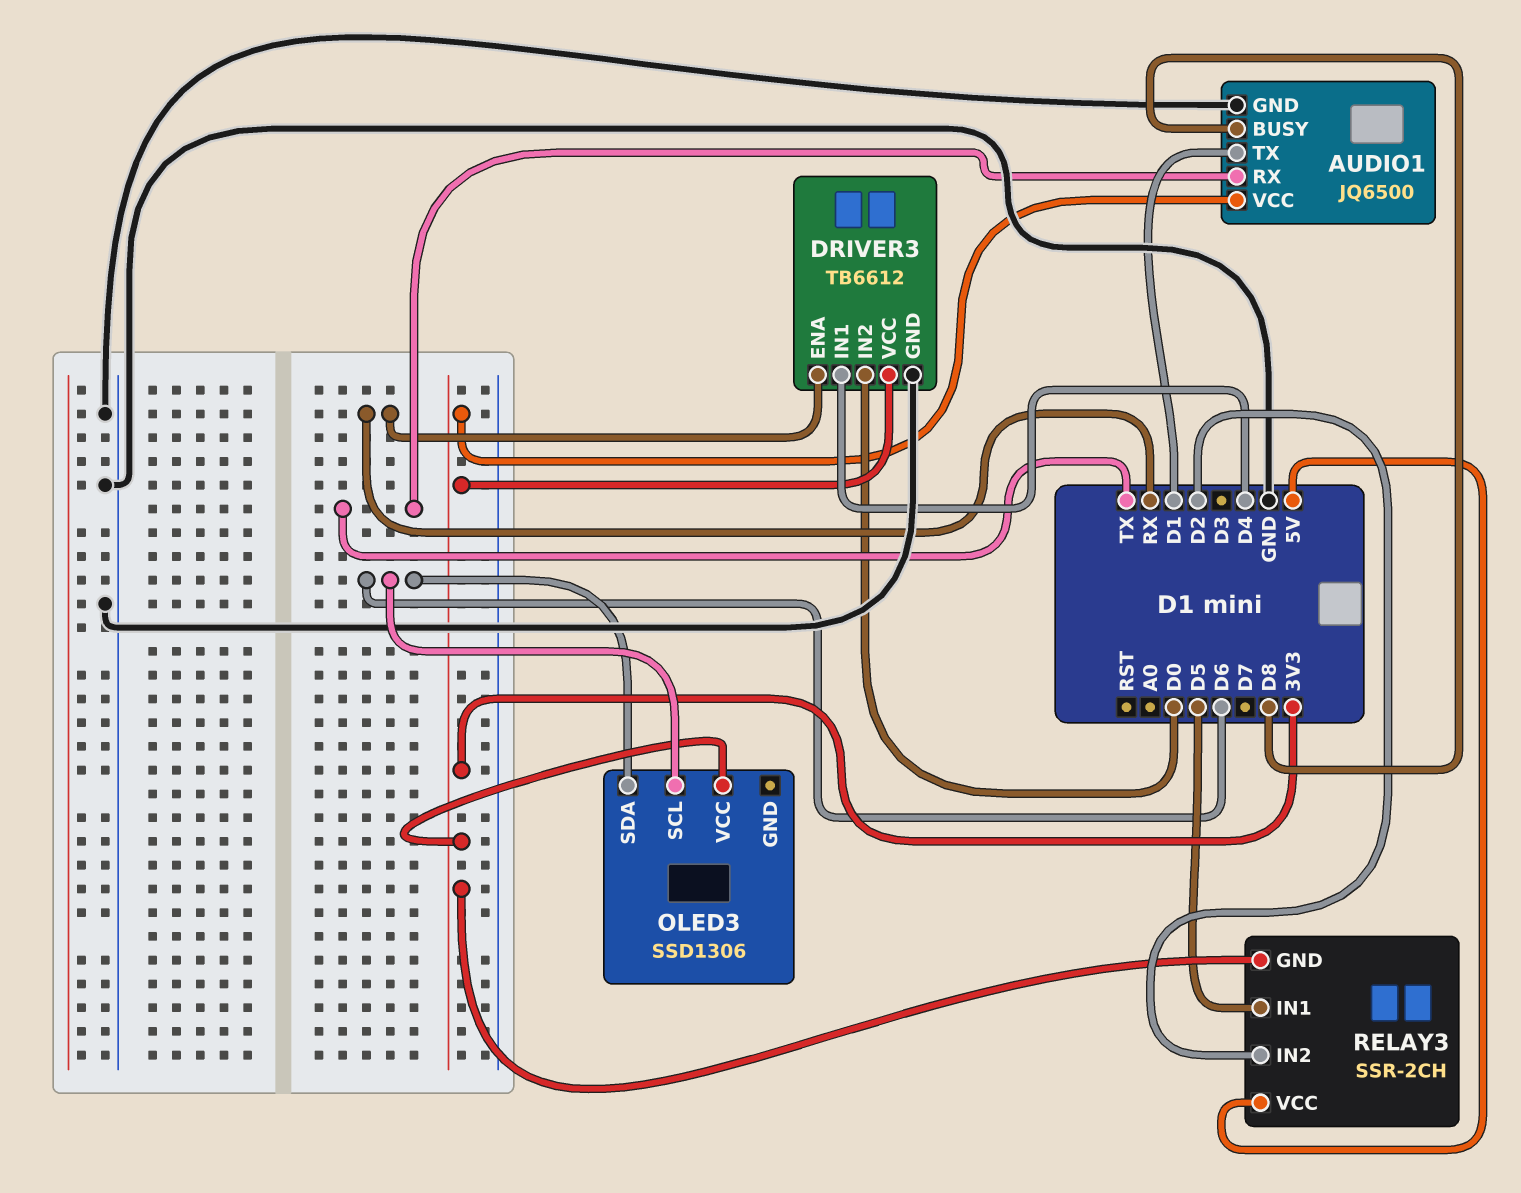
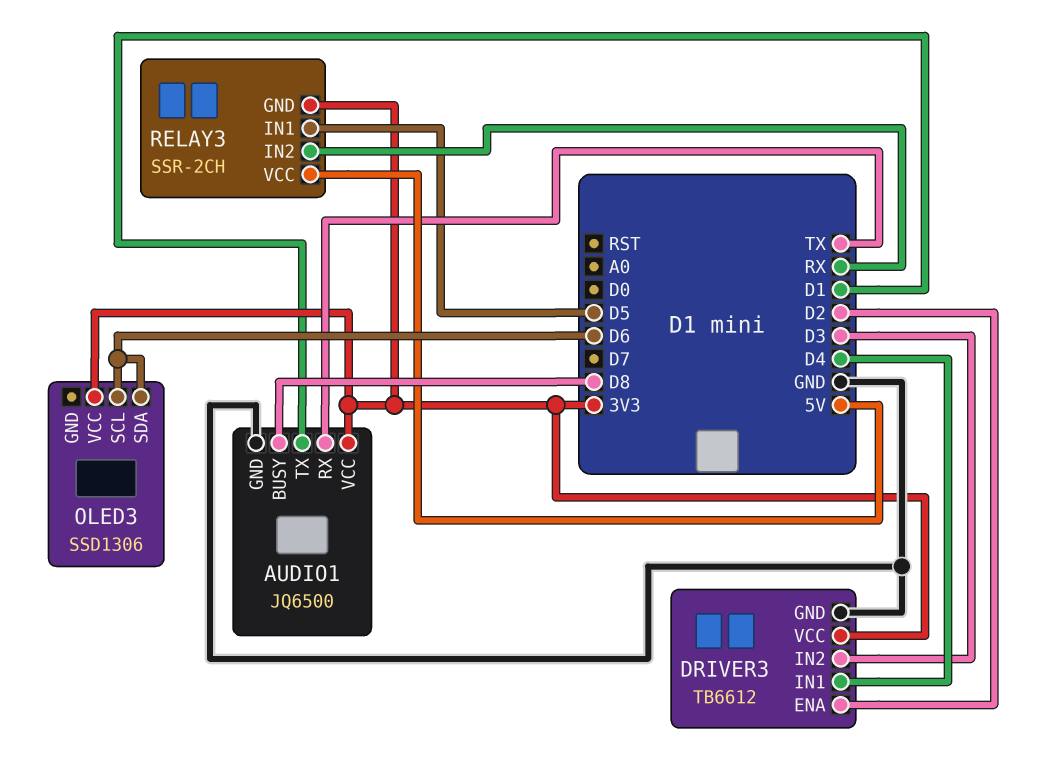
DRIVER3 pin ENA: RX -> D2
DRIVER3 pin IN2: D0 -> D3
RELAY3 pin IN2: D2 -> RX

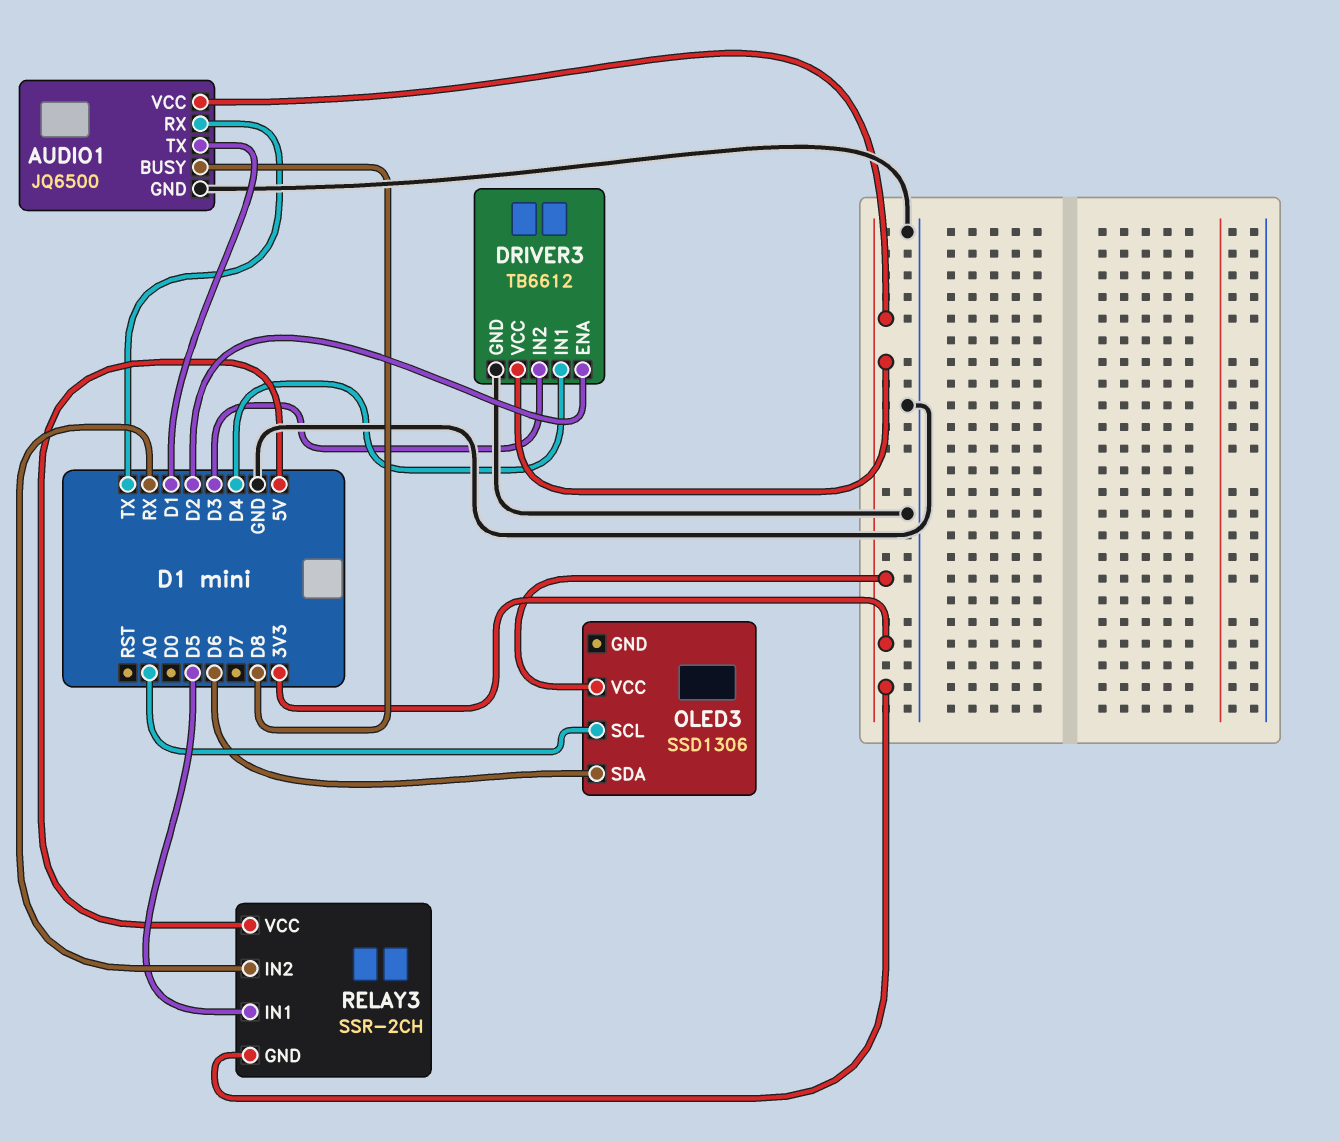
OLED3 pin SCL: D6 -> A0

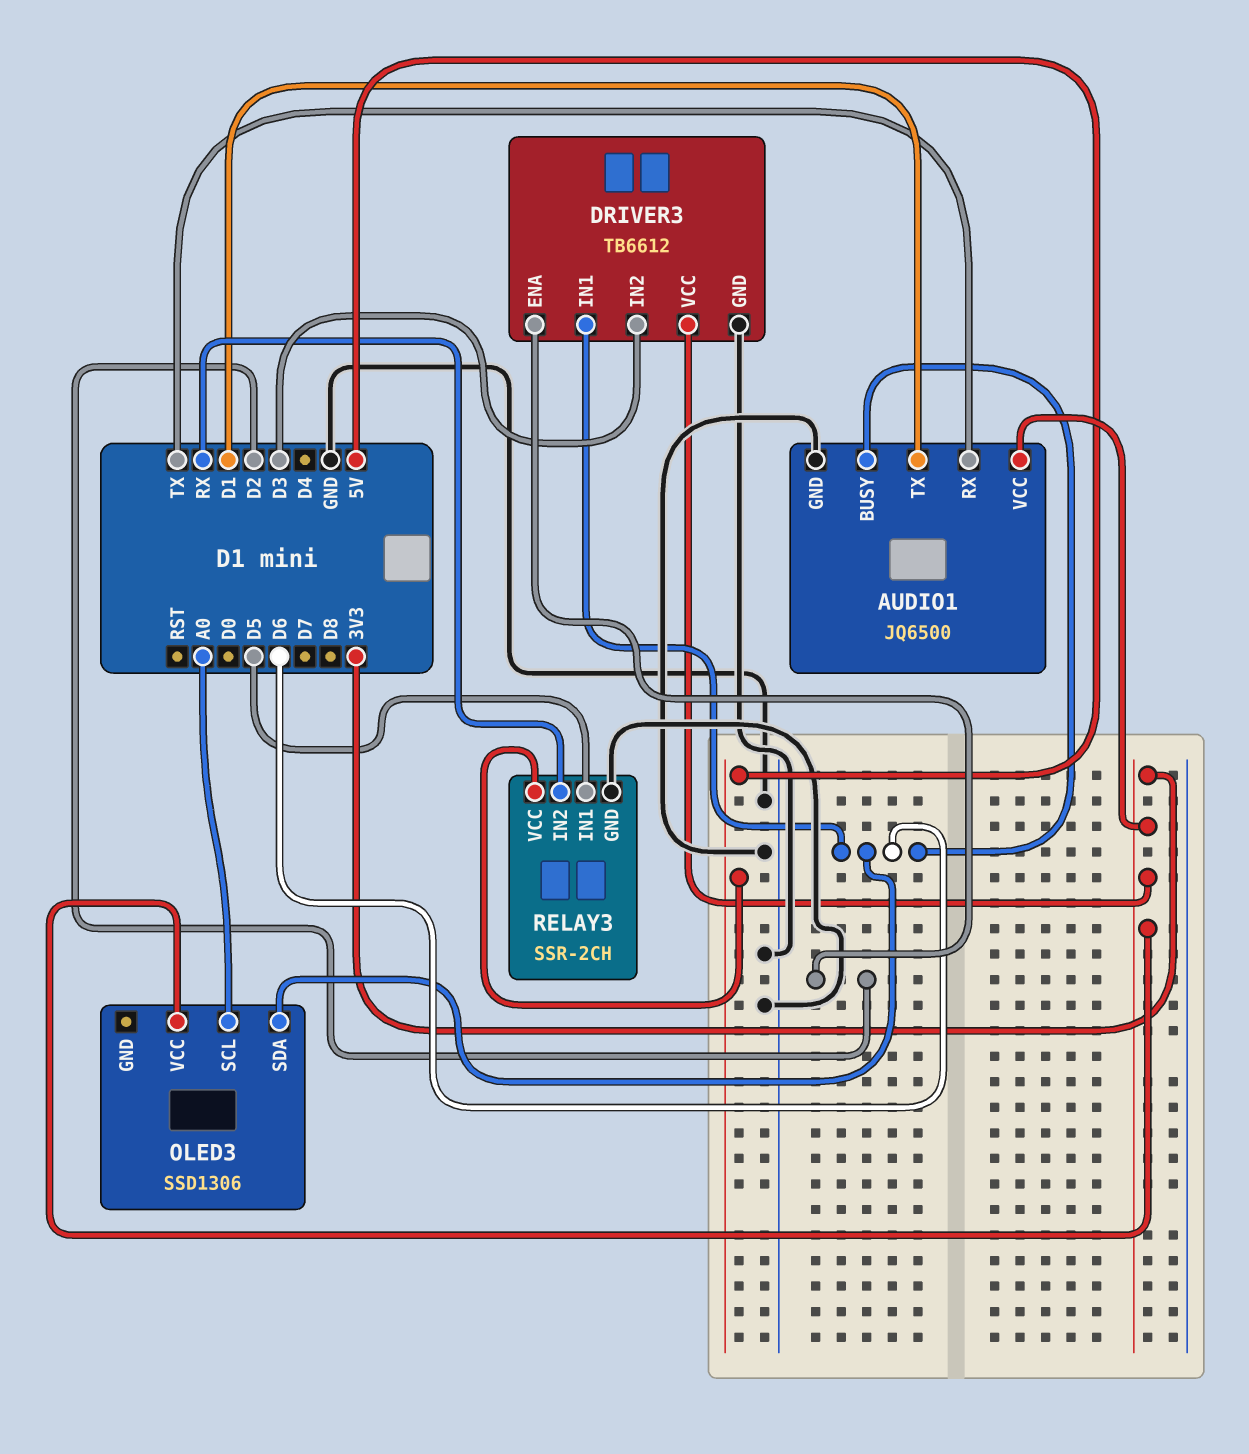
AUDIO1 pin BUSY: D8 -> D6
DRIVER3 pin IN1: D4 -> D6
RELAY3 pin GND: 3V3 -> GND

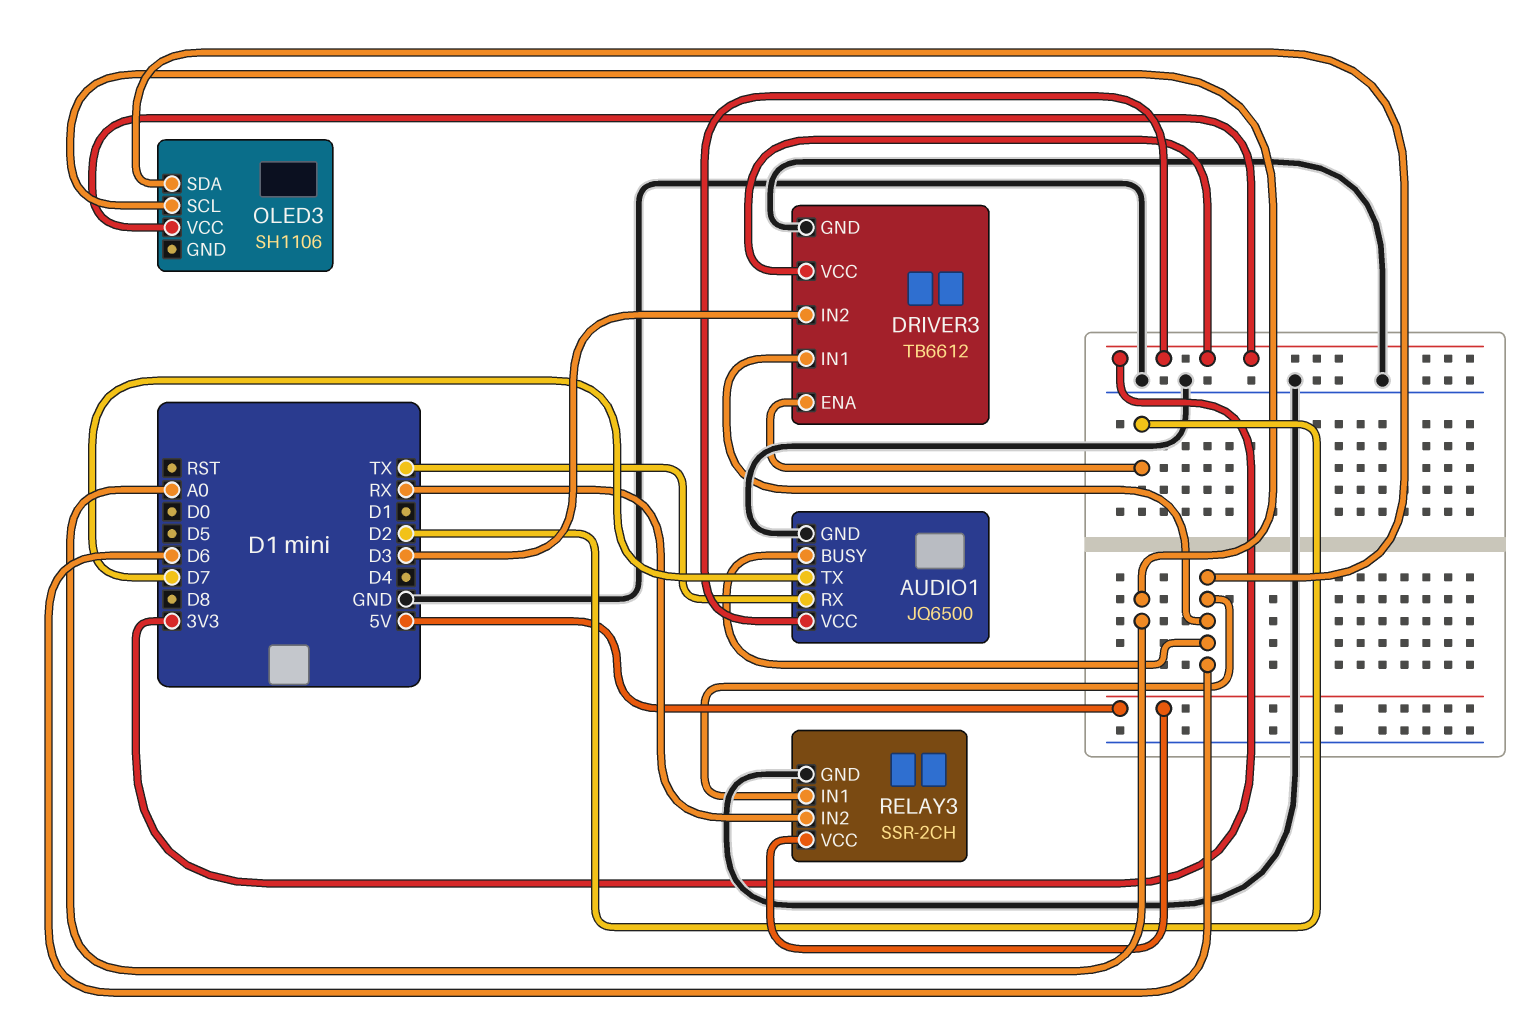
AUDIO1 pin TX: D1 -> D7
OLED3: SSD1306 -> SH1106
RELAY3 pin IN1: D5 -> D6

